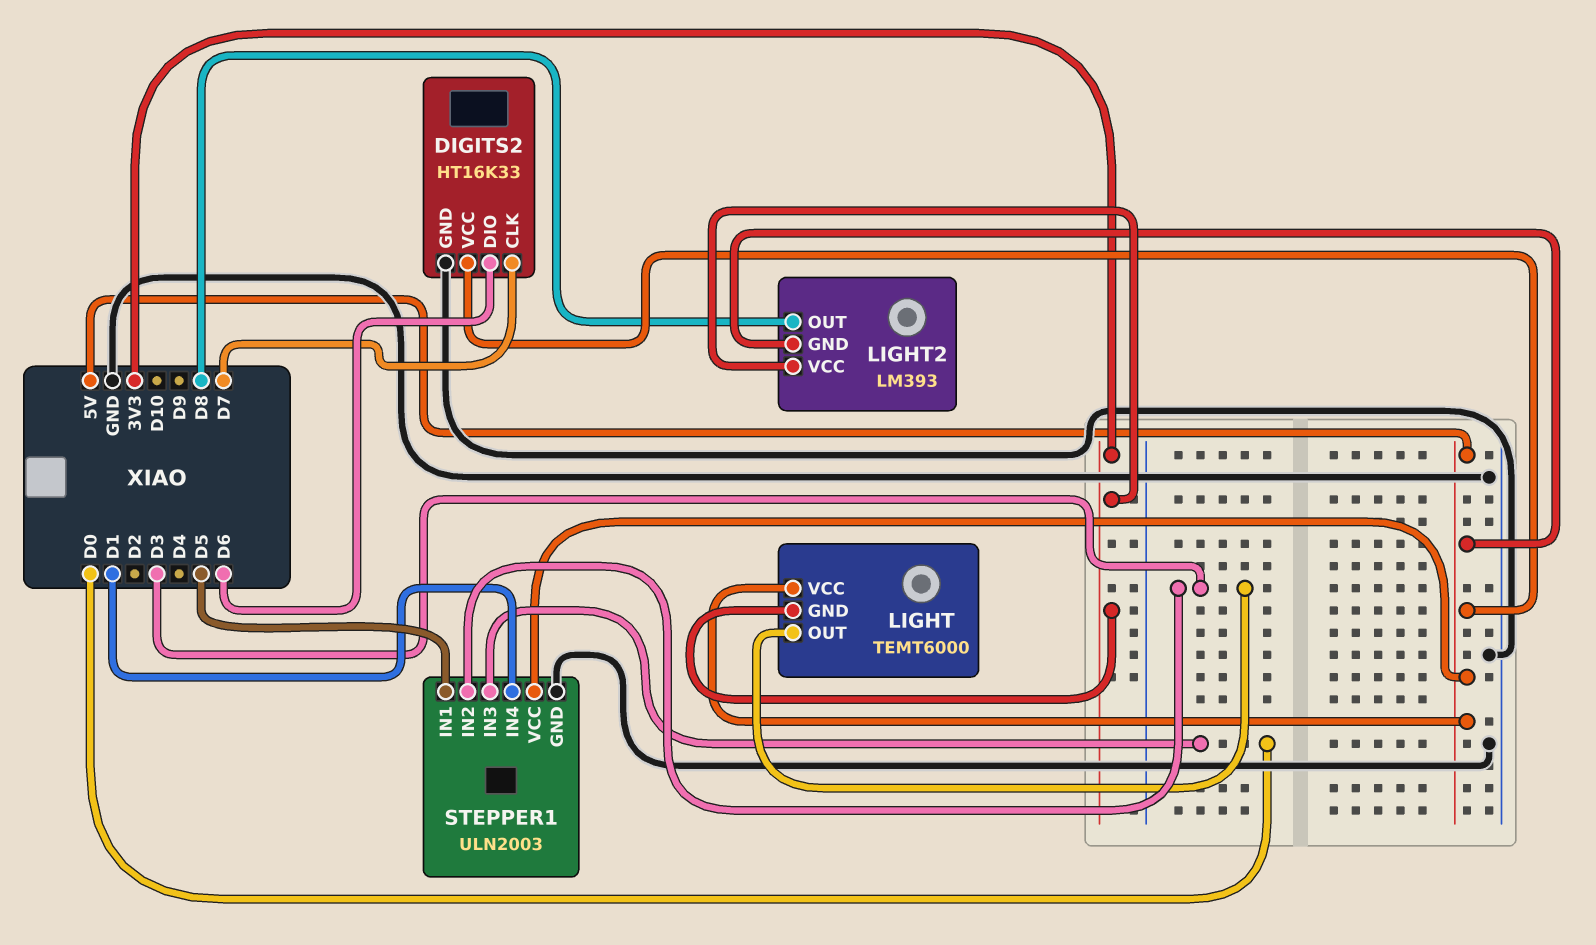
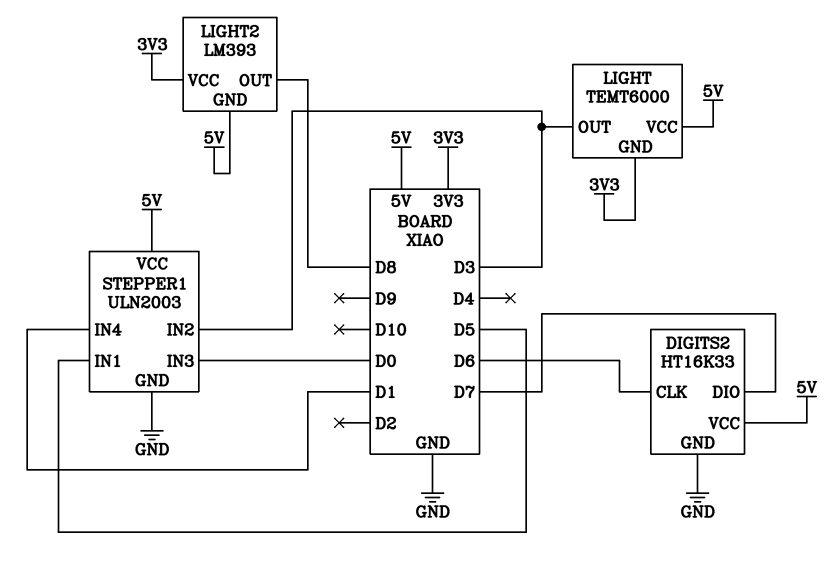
DIGITS2 pin CLK: D7 -> D6
DIGITS2 pin DIO: D6 -> D7

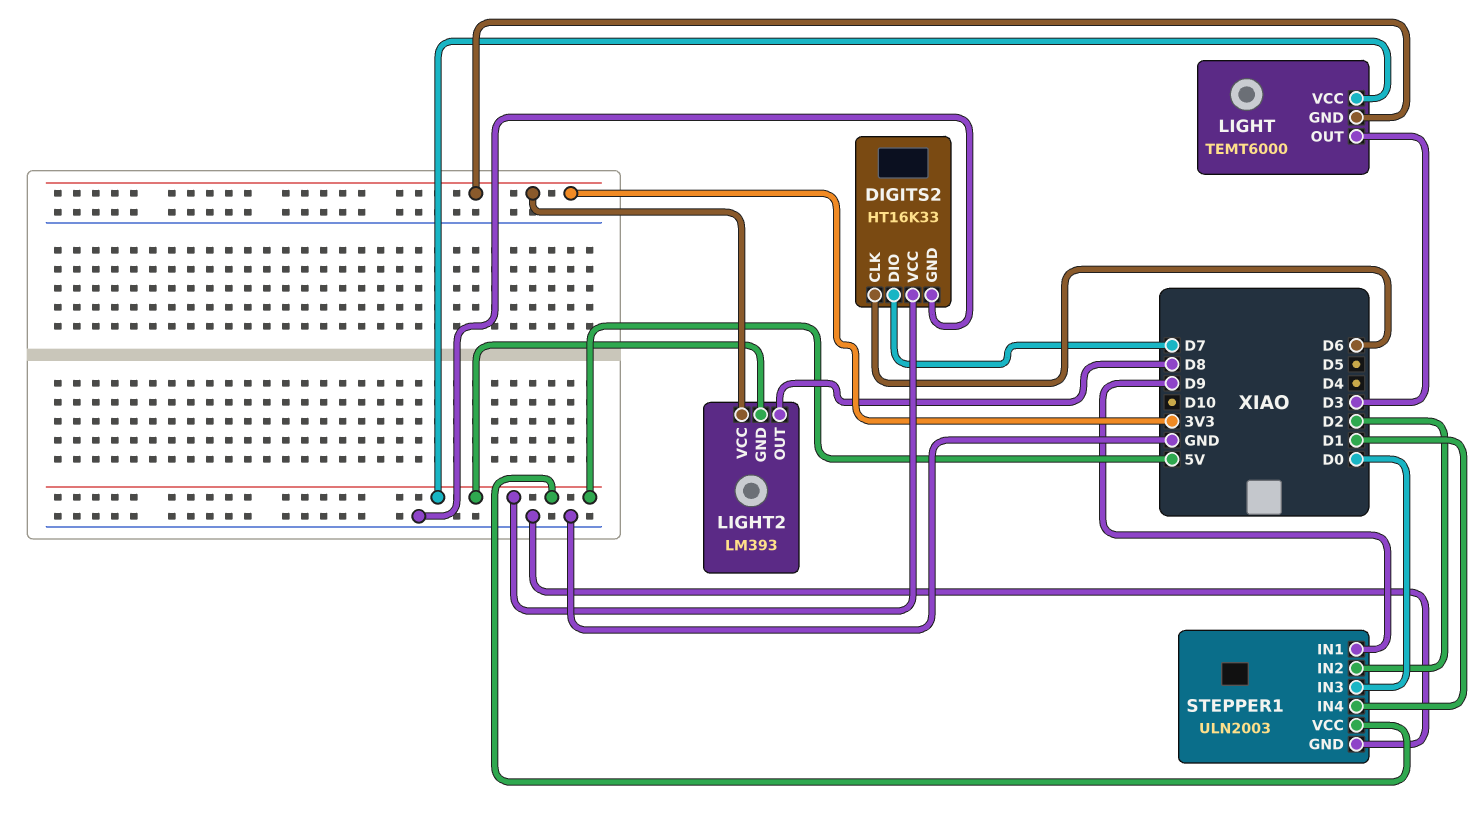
STEPPER1 pin IN1: D5 -> D9
STEPPER1 pin IN2: D3 -> D2

